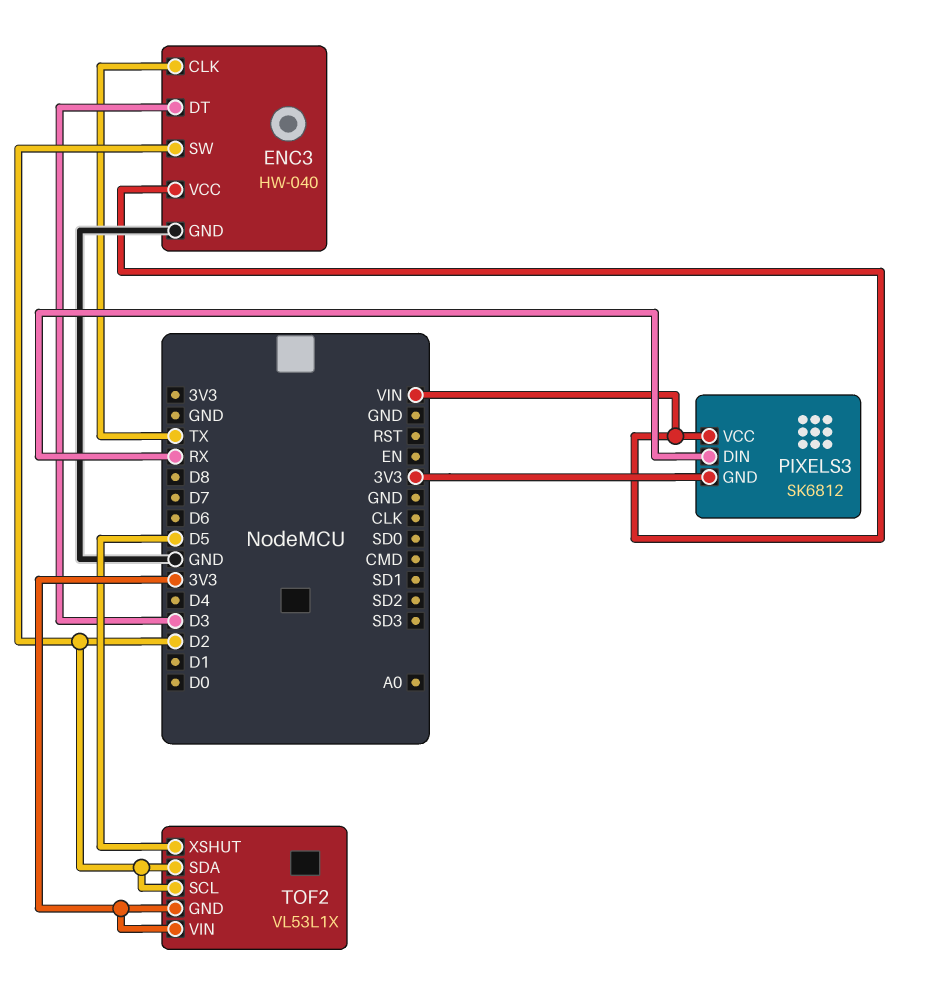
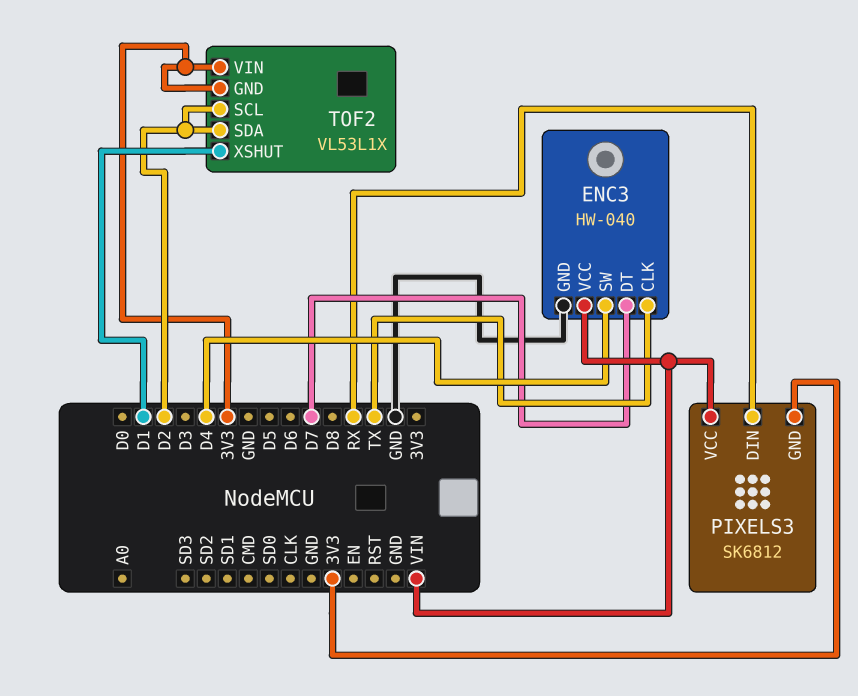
ENC3 pin DT: D3 -> D7
ENC3 pin SW: D2 -> D4
TOF2 pin XSHUT: D5 -> D1

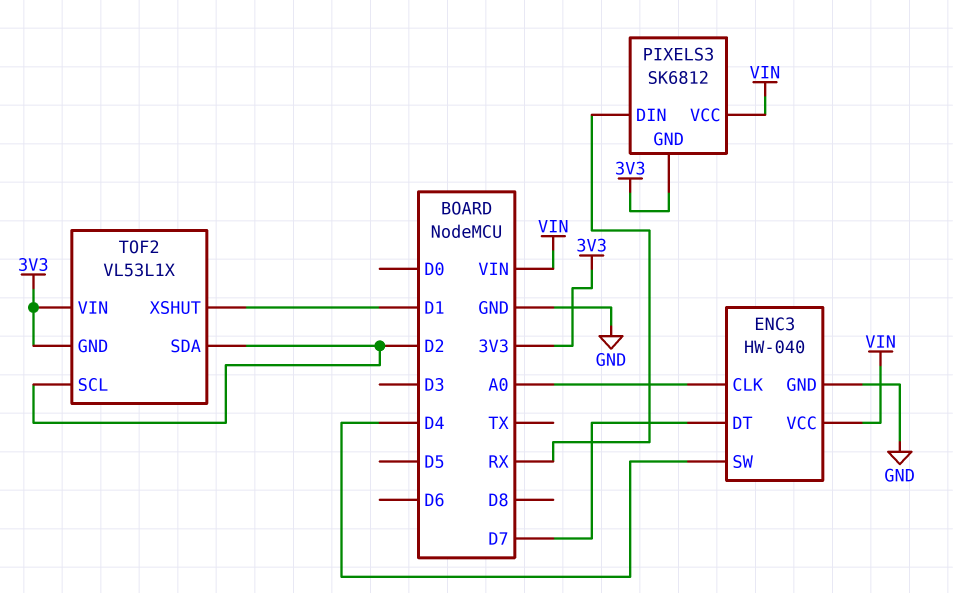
ENC3 pin CLK: TX -> A0

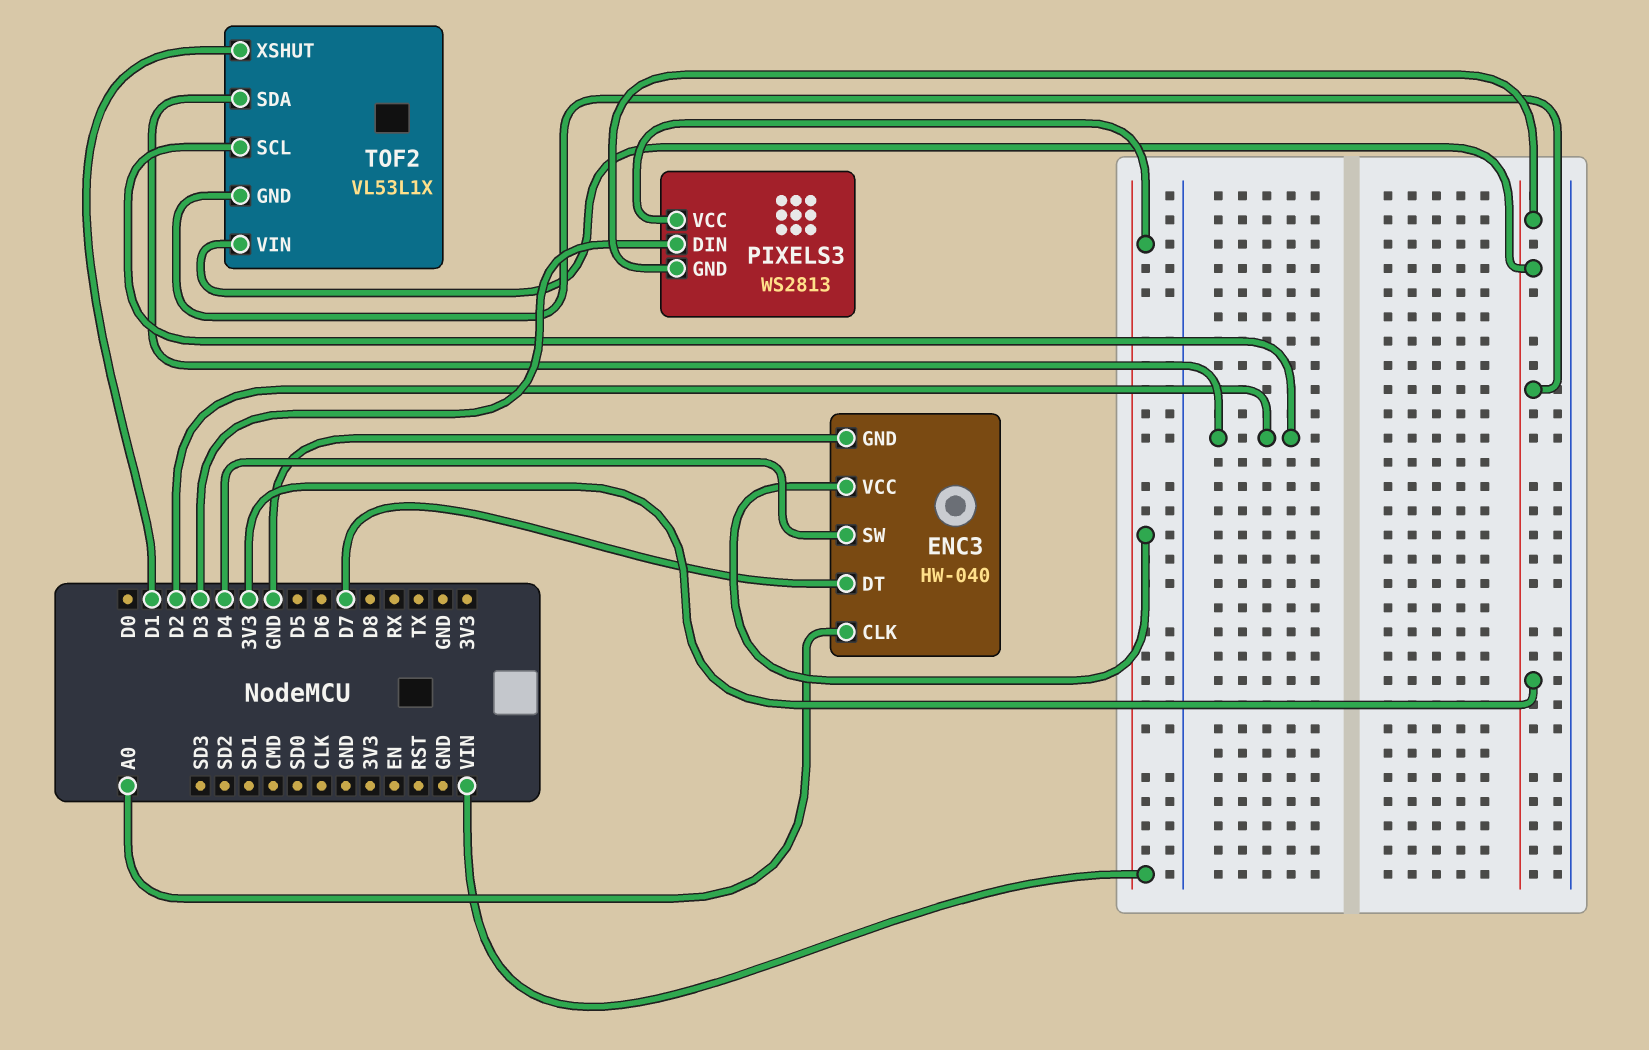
PIXELS3: SK6812 -> WS2813
PIXELS3 pin DIN: RX -> D3

